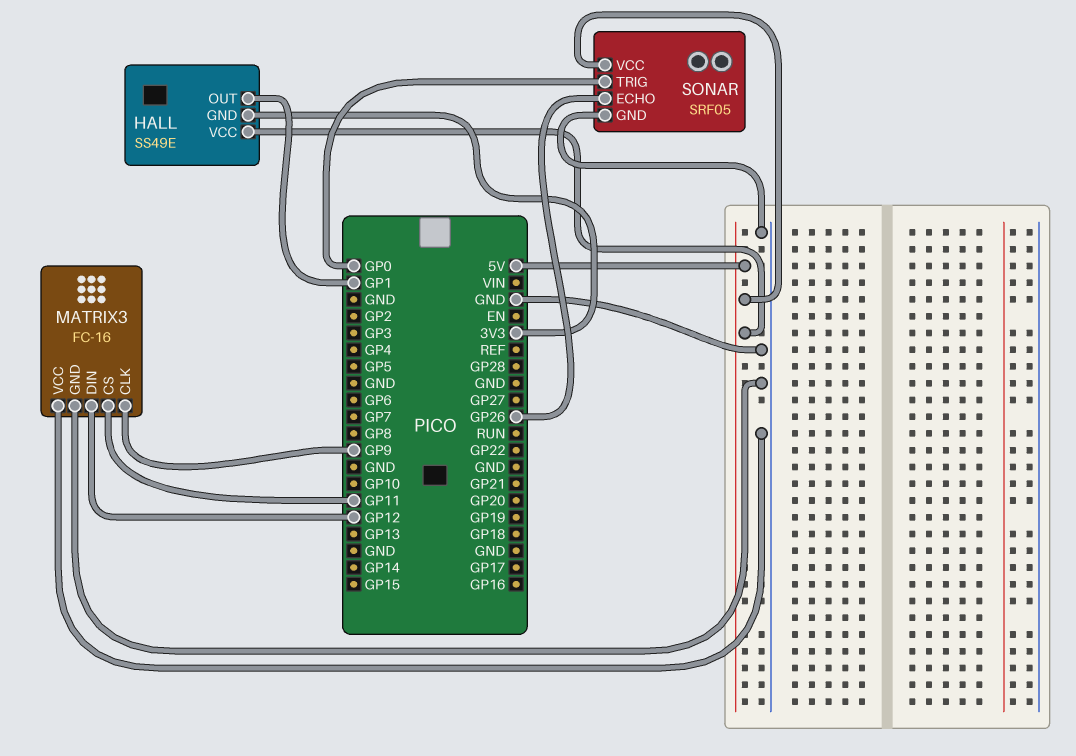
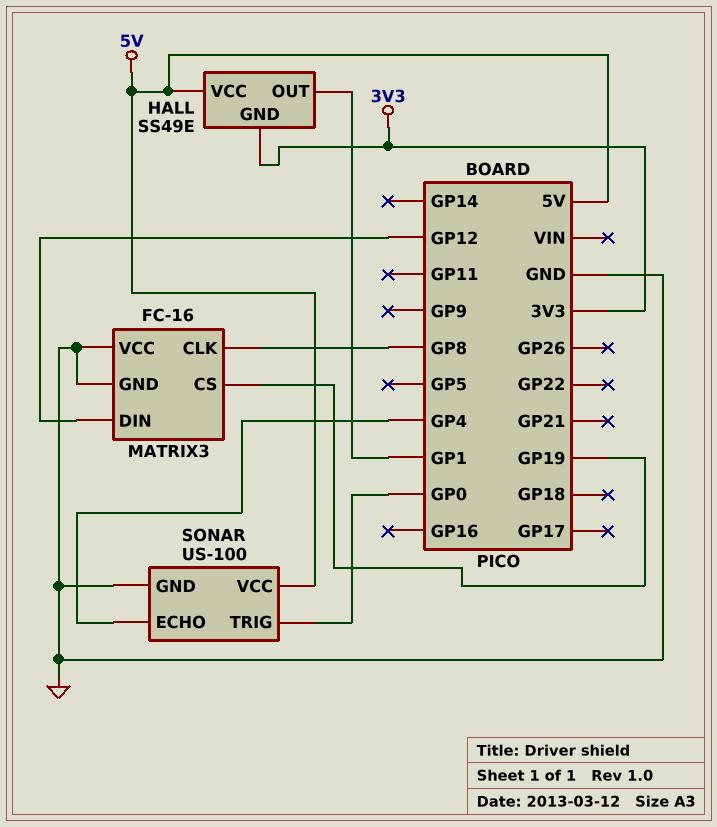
MATRIX3 pin CLK: GP9 -> GP8
MATRIX3 pin CS: GP11 -> GP19
SONAR: SRF05 -> US-100
SONAR pin ECHO: GP26 -> GP4

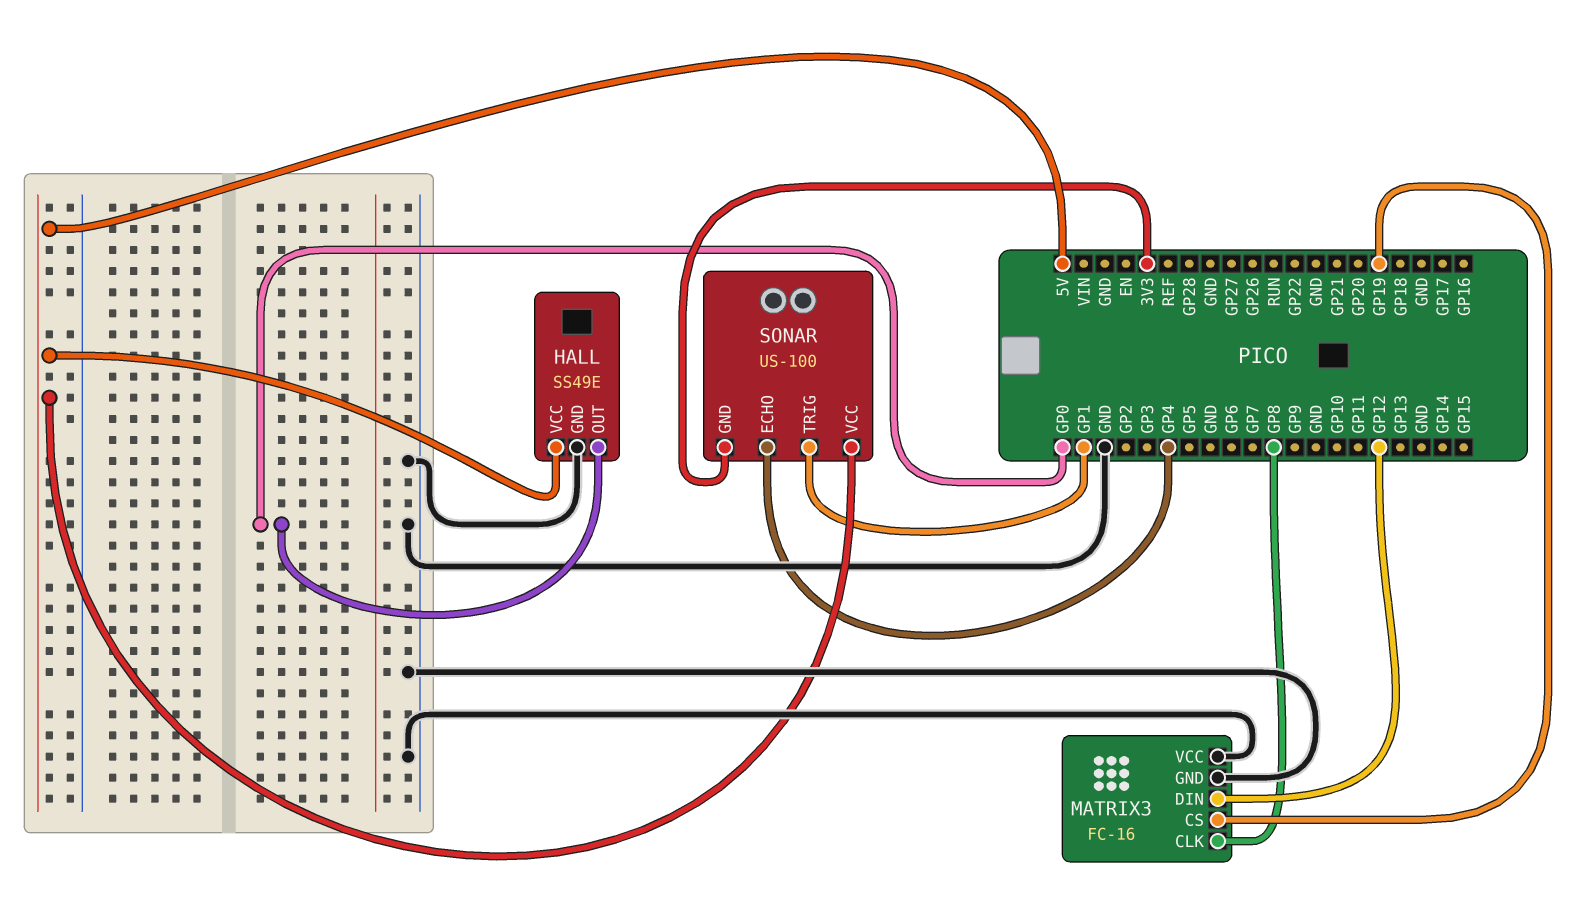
HALL pin GND: 3V3 -> GND
HALL pin OUT: GP1 -> GP0
SONAR pin GND: GND -> 3V3
SONAR pin TRIG: GP0 -> GP1

